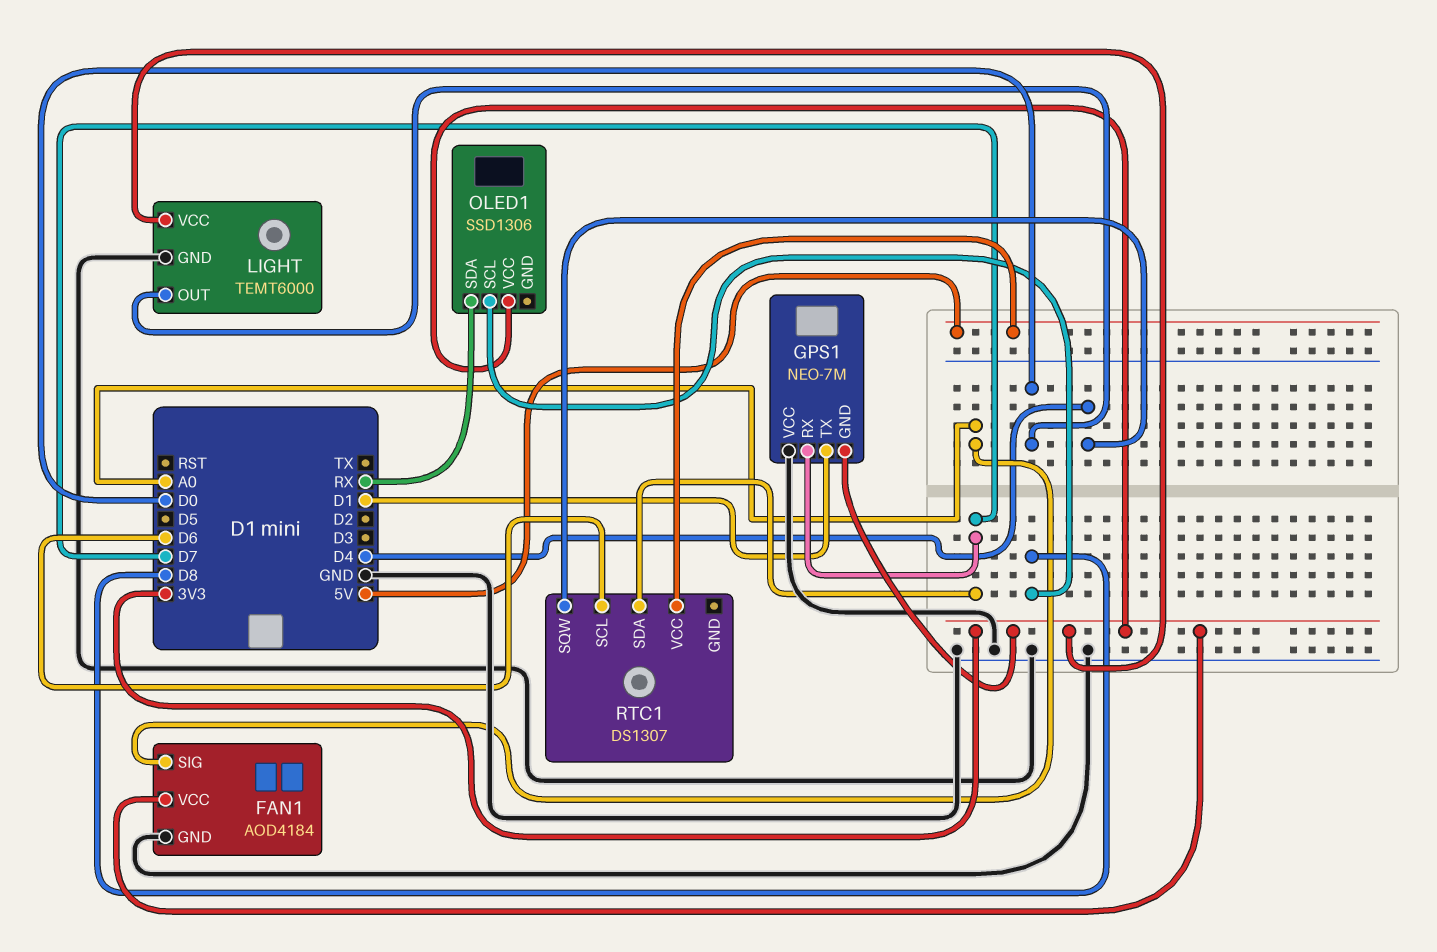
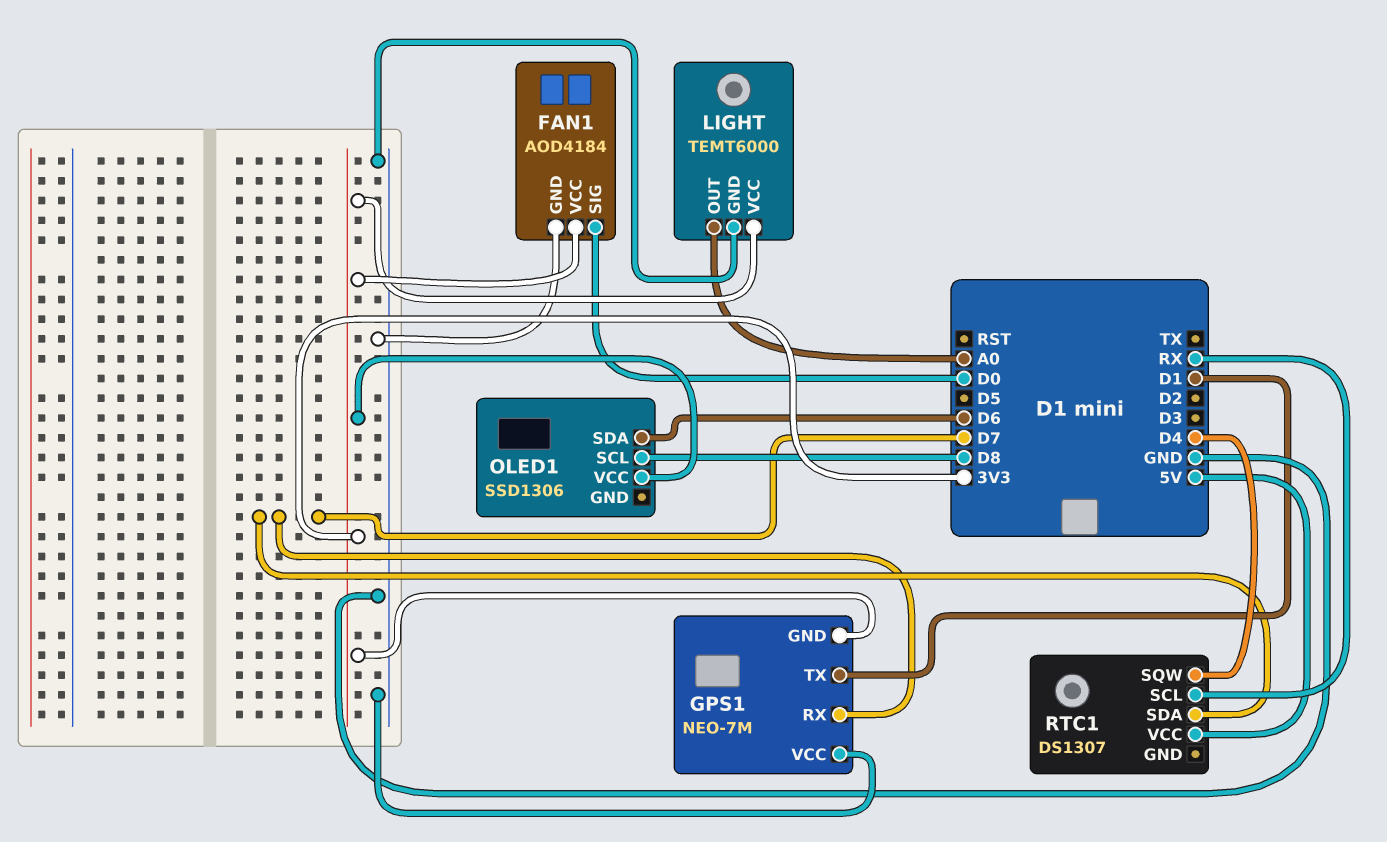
FAN1 pin SIG: A0 -> D0
LIGHT pin OUT: D0 -> A0
OLED1 pin SDA: RX -> D6
RTC1 pin SCL: D6 -> RX

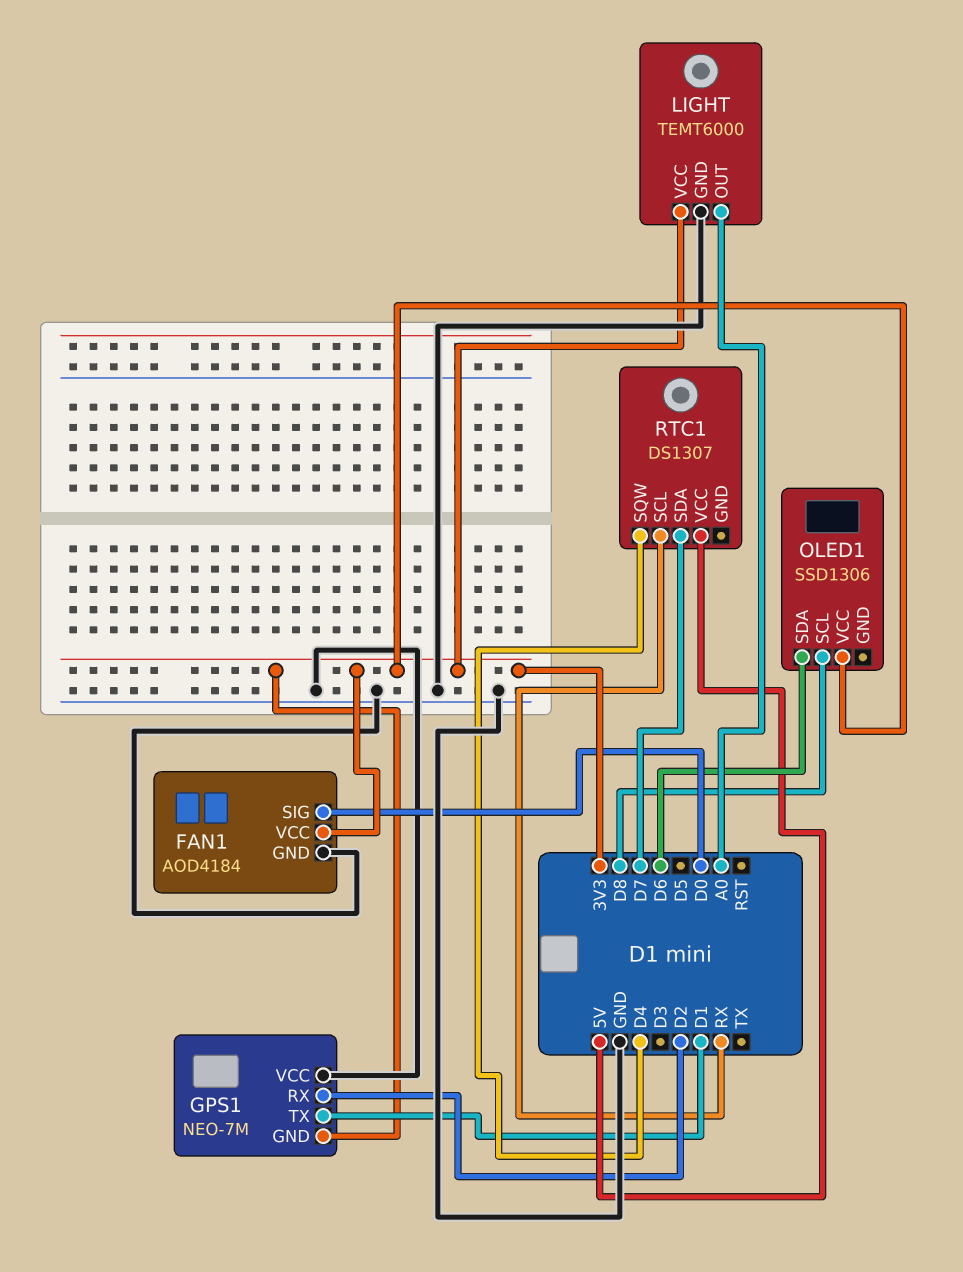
GPS1 pin RX: D7 -> D2

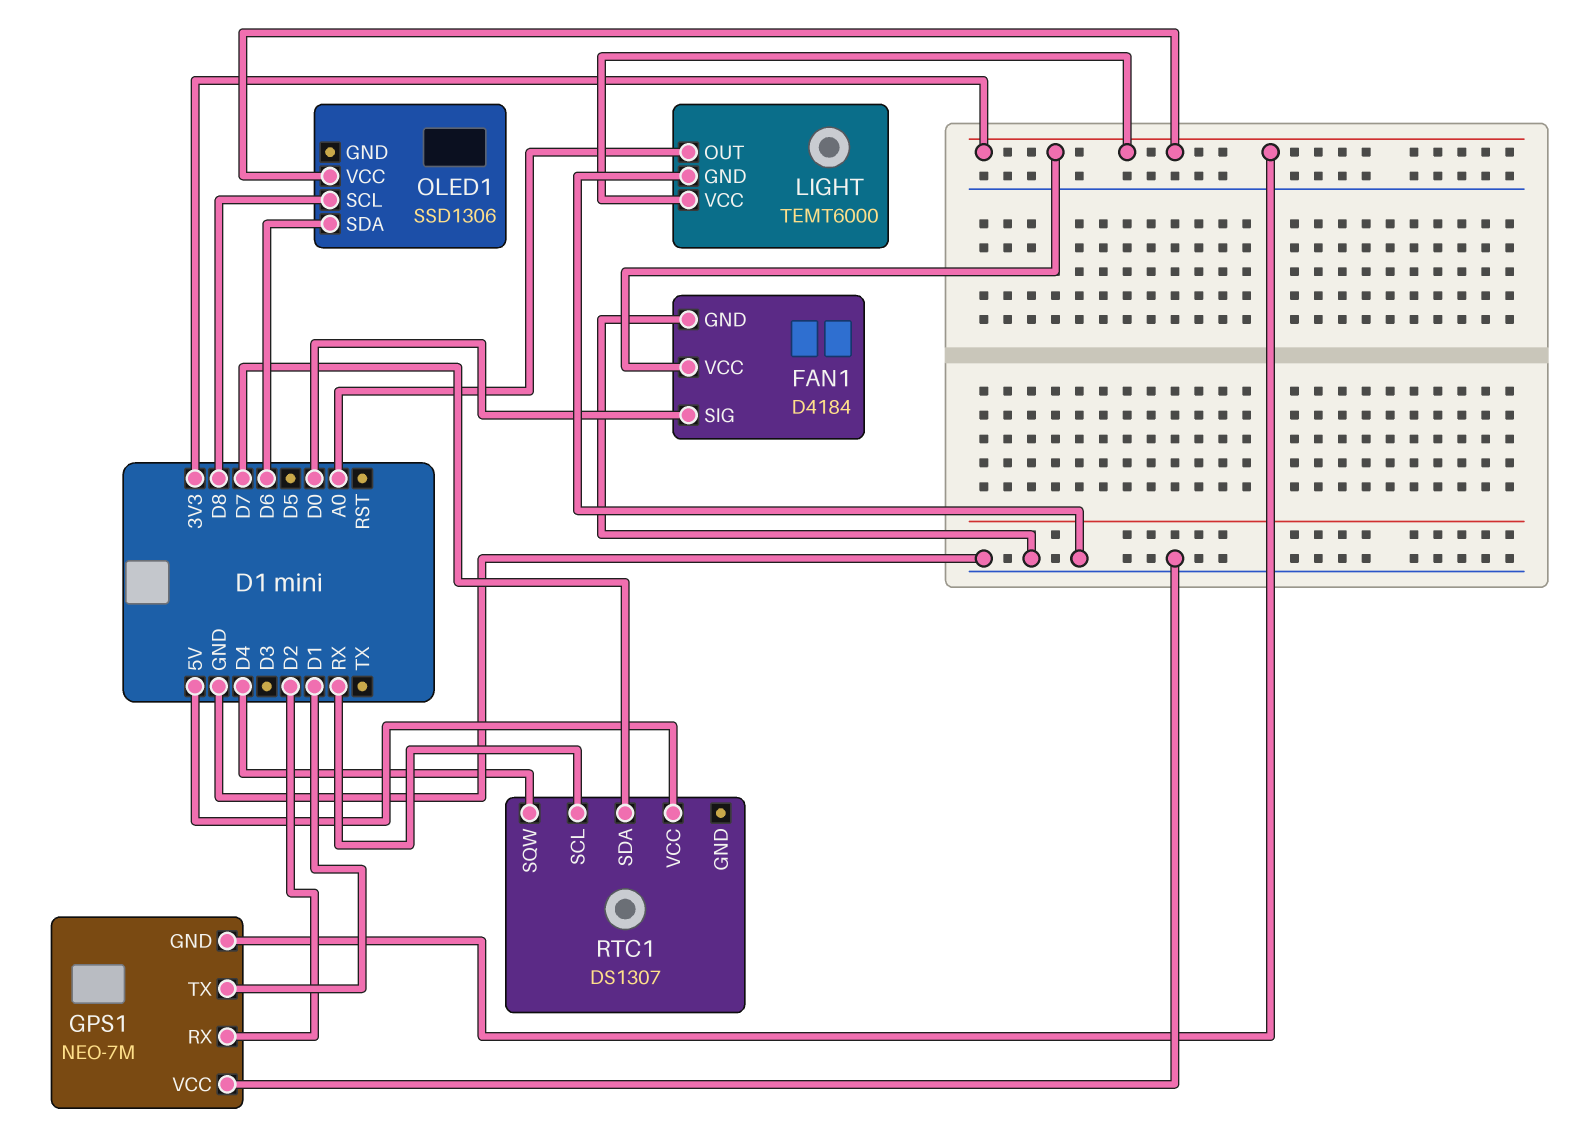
FAN1: AOD4184 -> D4184

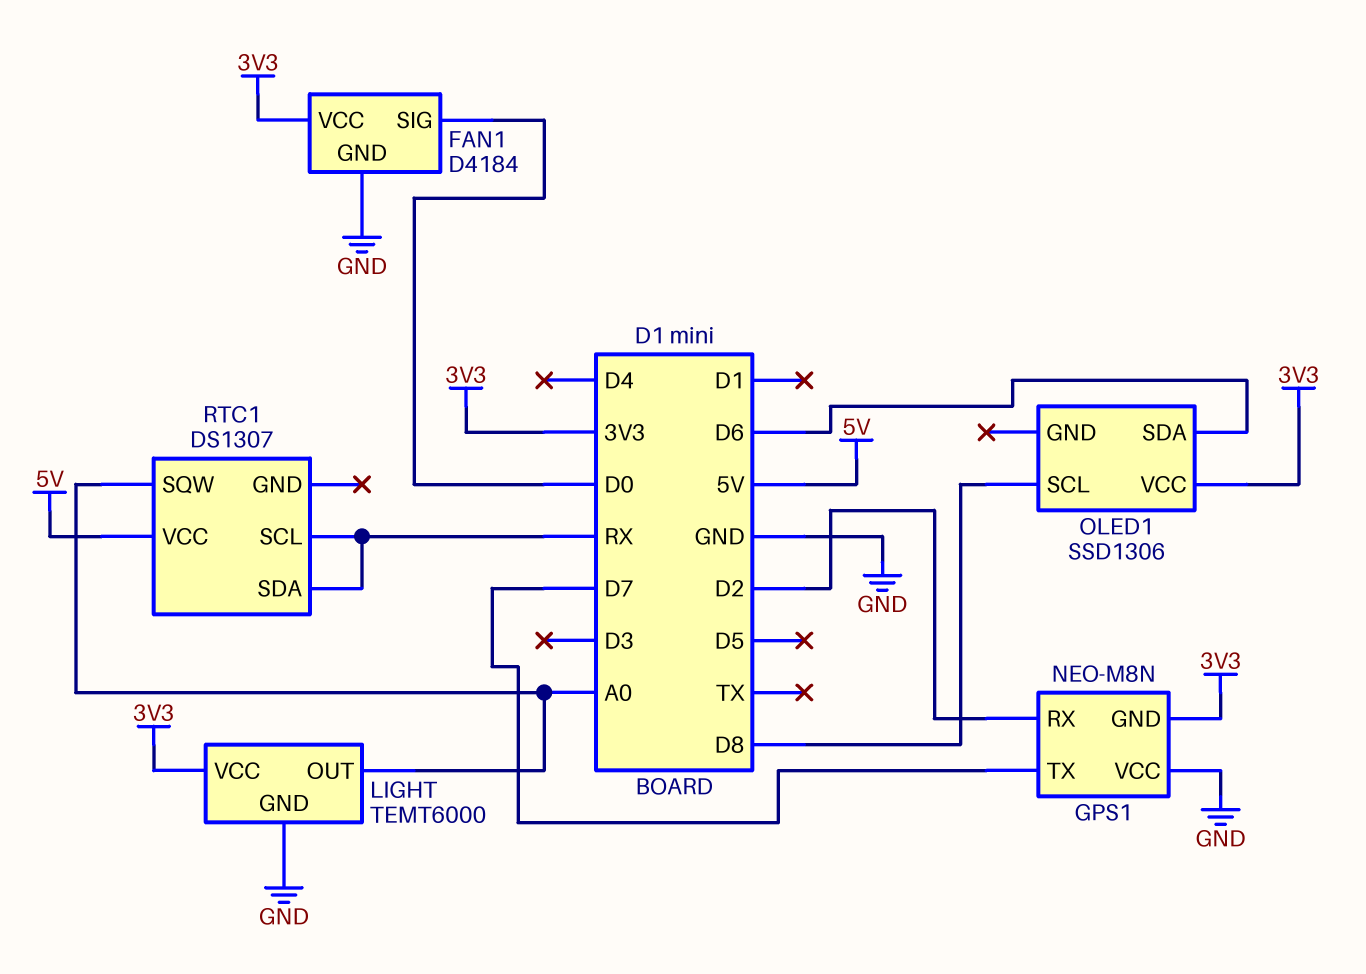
GPS1: NEO-7M -> NEO-M8N
GPS1 pin TX: D1 -> D7
RTC1 pin SDA: D7 -> RX
RTC1 pin SQW: D4 -> A0

